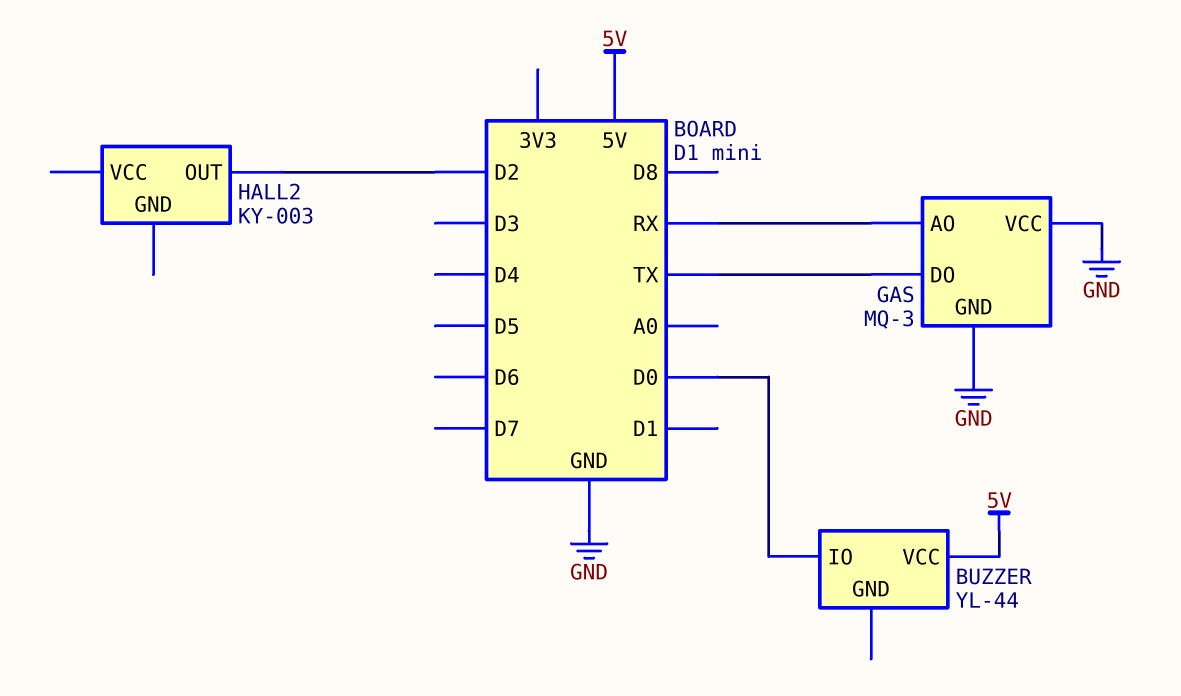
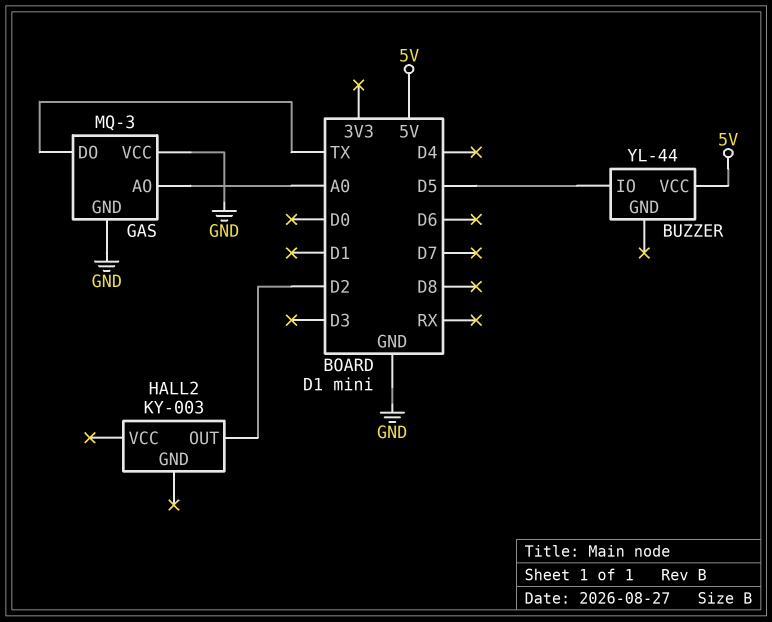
BUZZER pin IO: D0 -> D5
GAS pin AO: RX -> A0

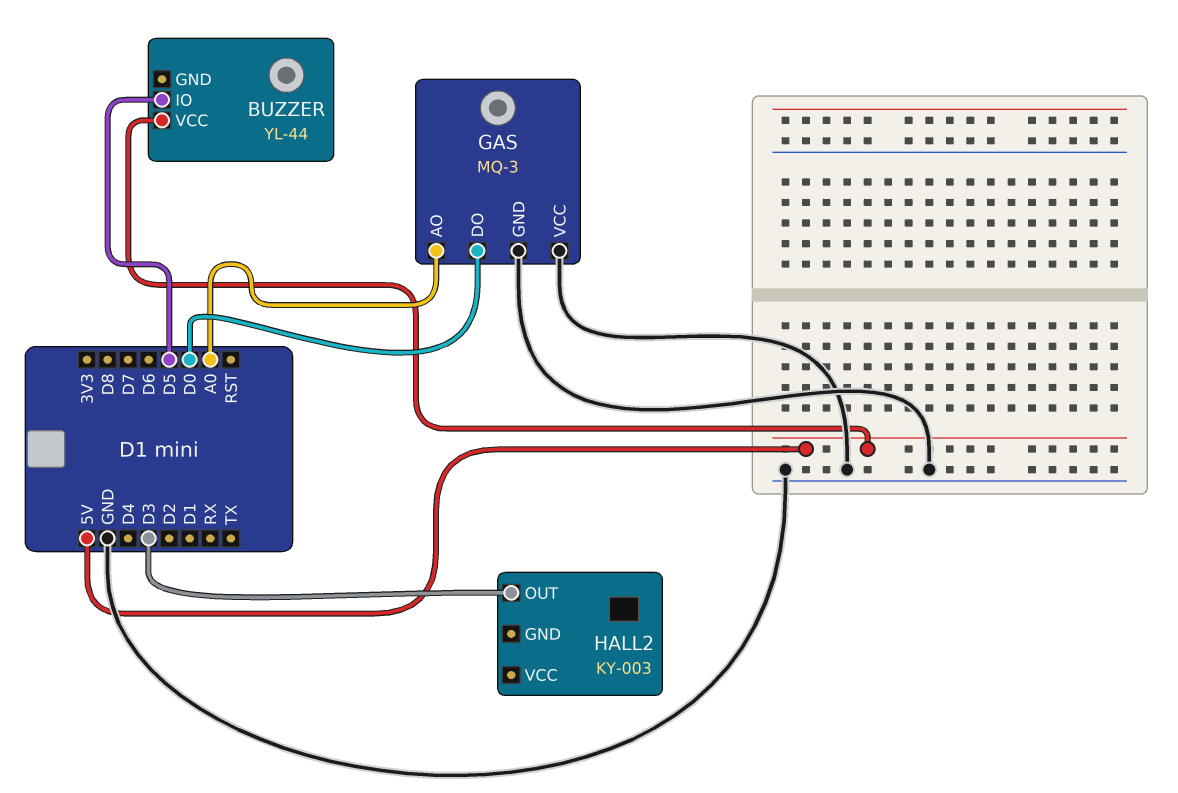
GAS pin DO: TX -> D0
HALL2 pin OUT: D2 -> D3

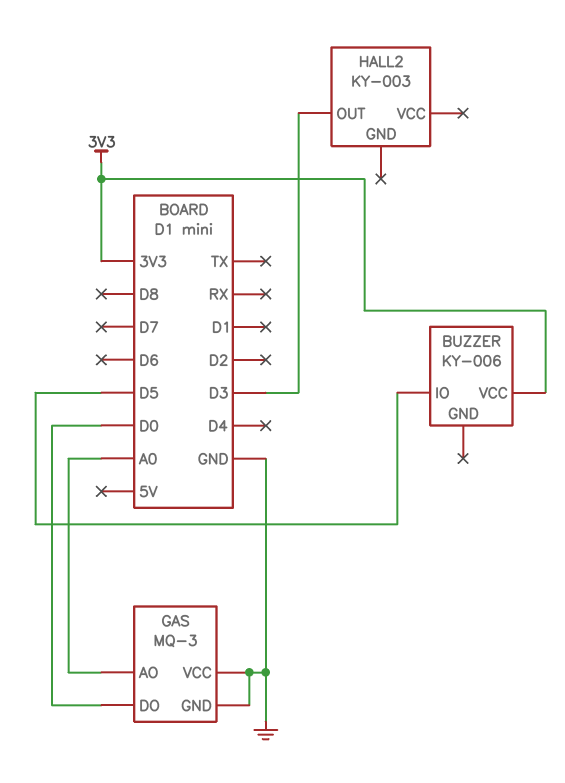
BUZZER: YL-44 -> KY-006
BUZZER pin VCC: 5V -> 3V3

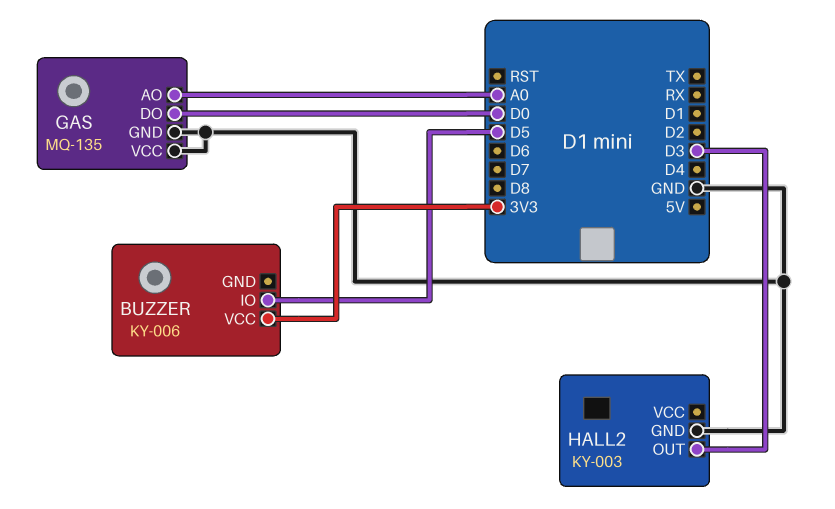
GAS: MQ-3 -> MQ-135
HALL2 pin GND: none -> GND

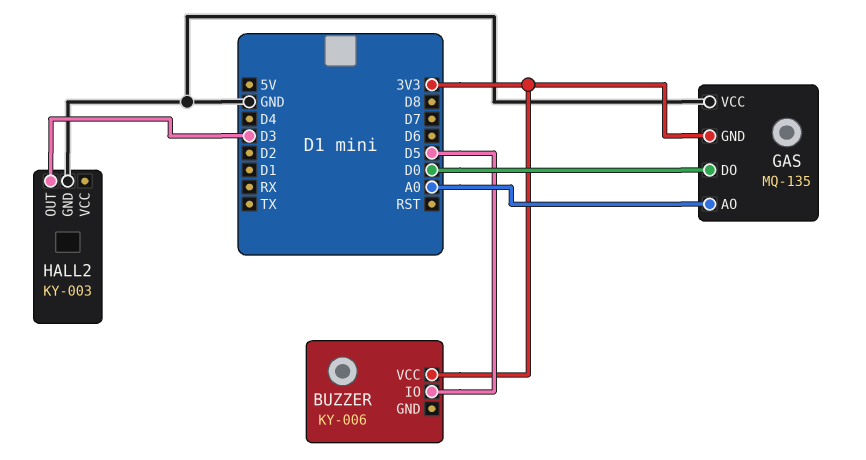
GAS pin GND: GND -> 3V3

